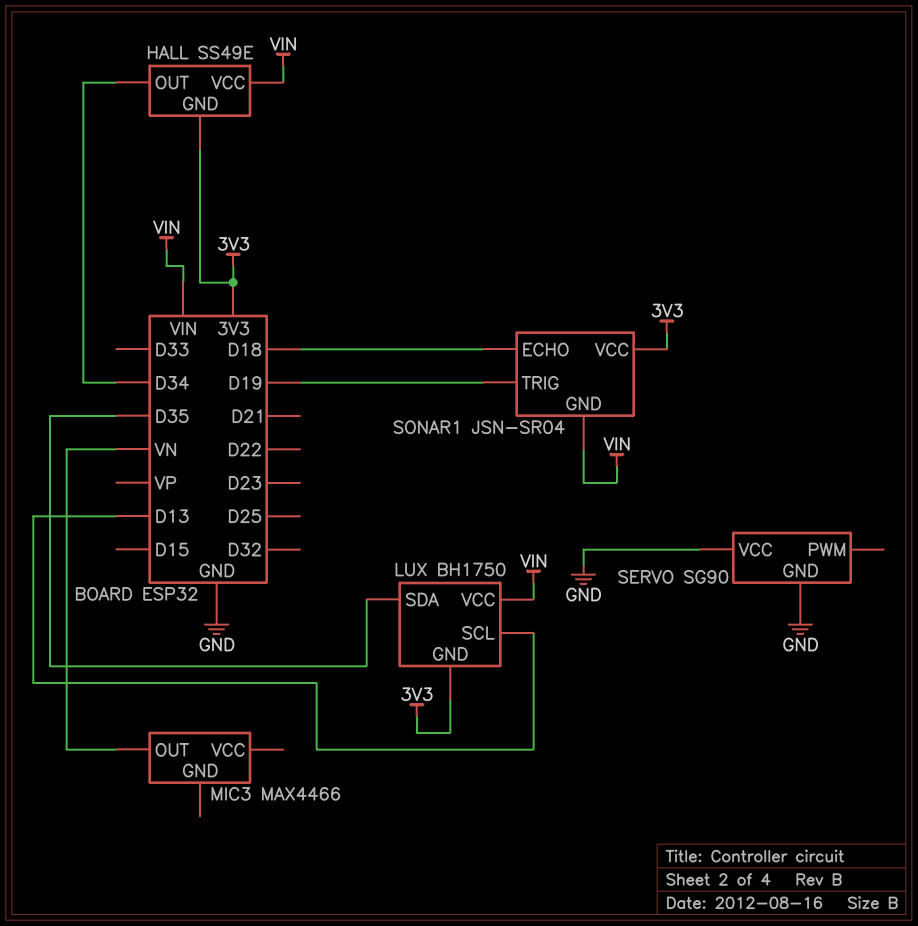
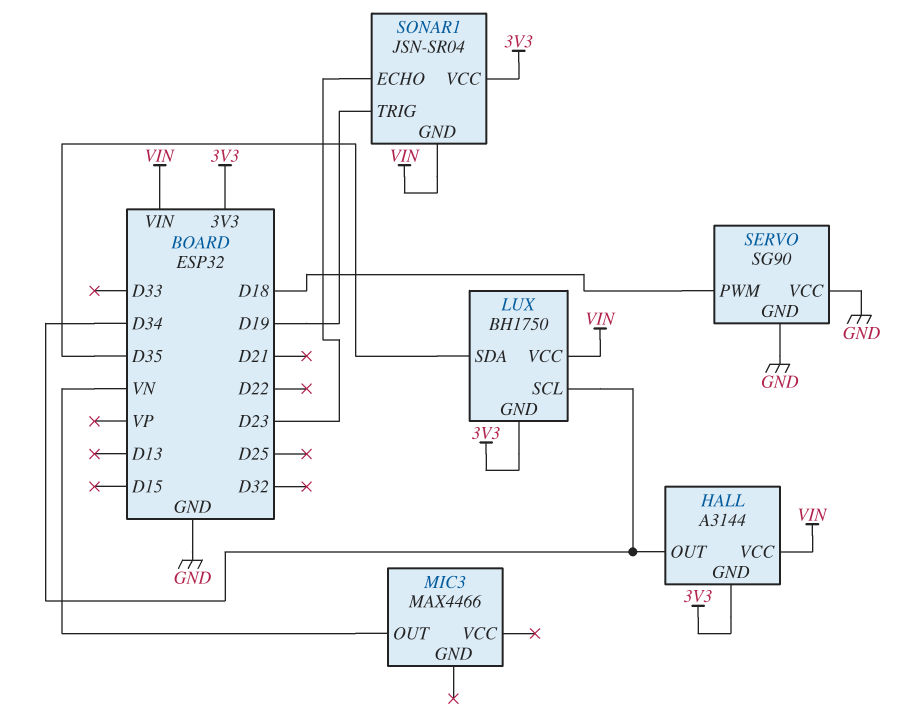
HALL: SS49E -> A3144
LUX pin SCL: D13 -> D34
SERVO pin PWM: none -> D18
SONAR1 pin ECHO: D18 -> D23

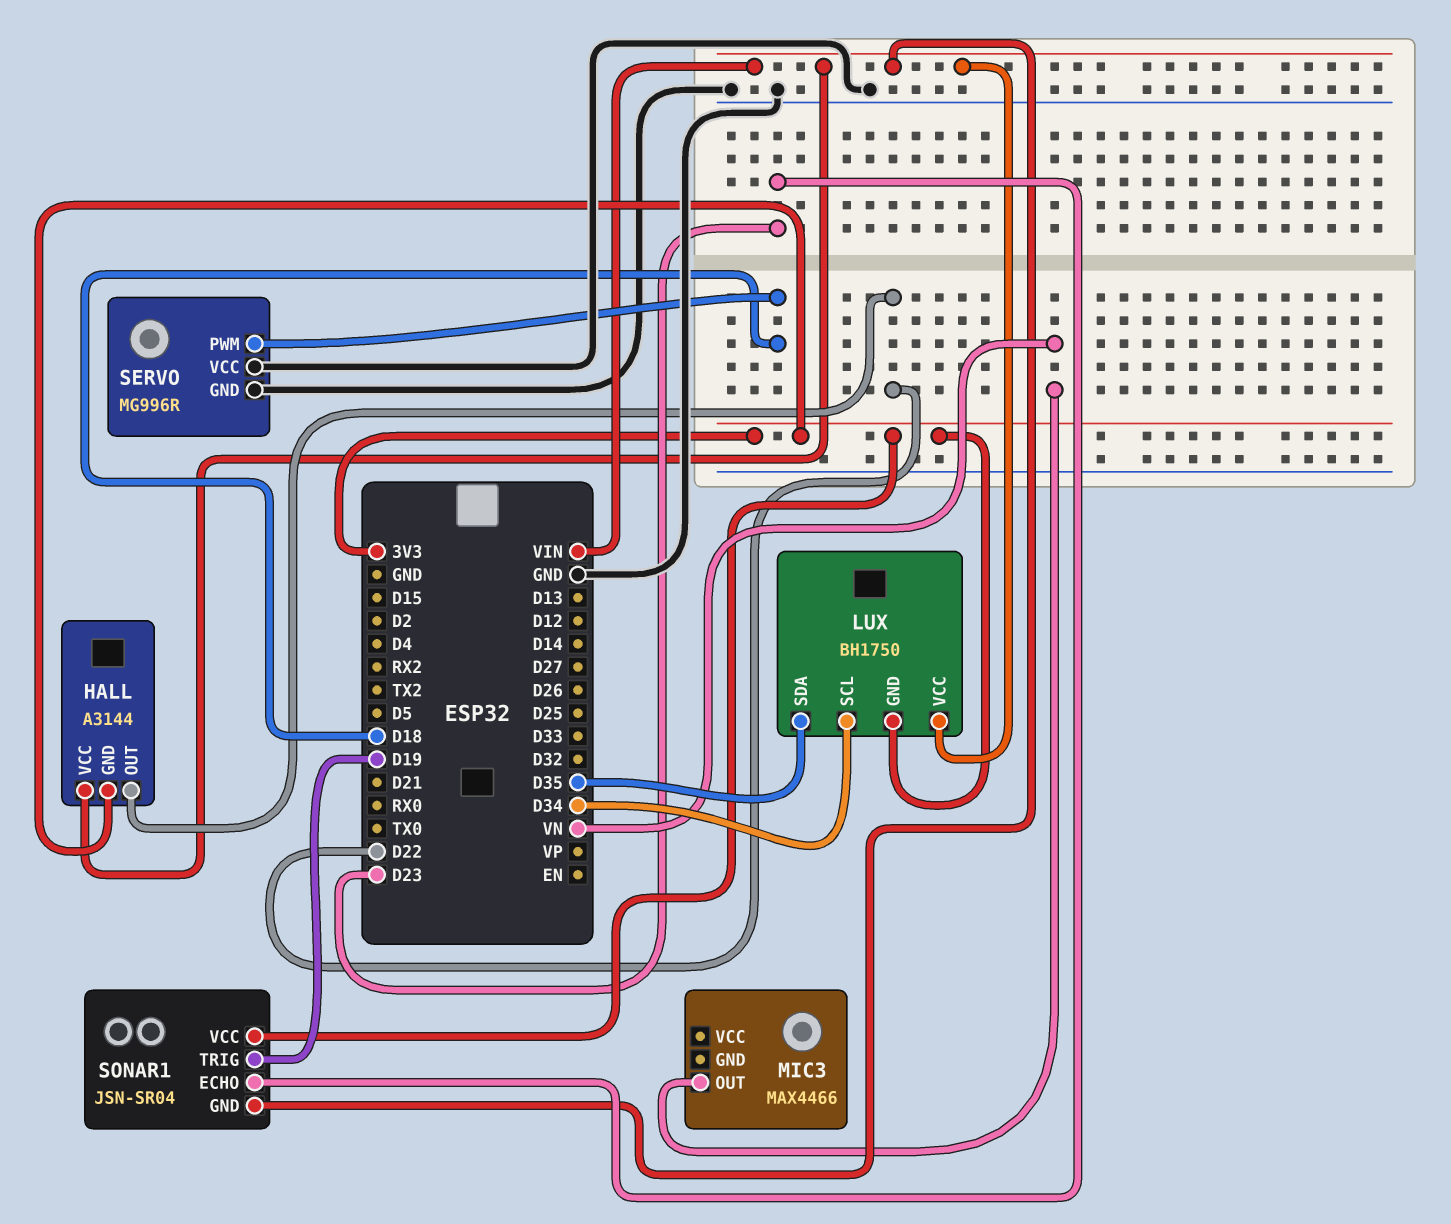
HALL pin OUT: D34 -> D22
SERVO: SG90 -> MG996R

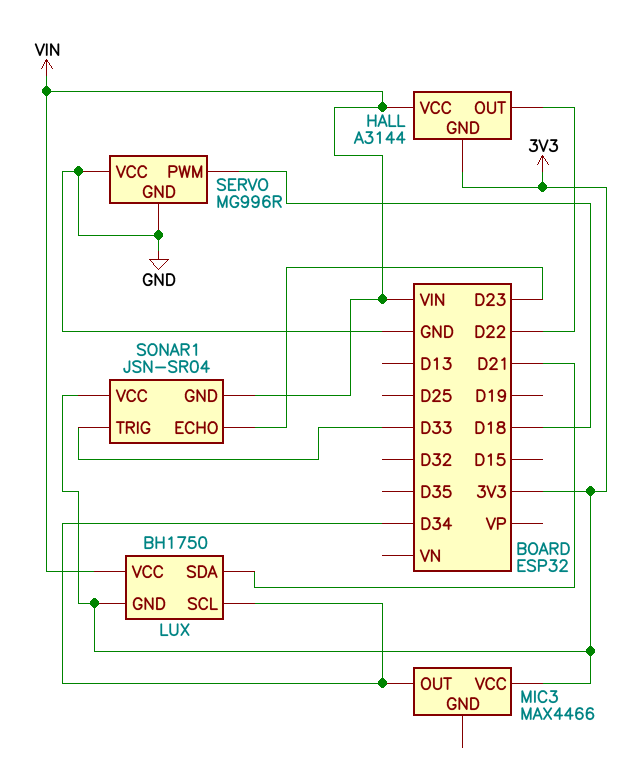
LUX pin SDA: D35 -> D21
MIC3 pin OUT: VN -> D34
MIC3 pin VCC: none -> 3V3
SONAR1 pin TRIG: D19 -> D33

